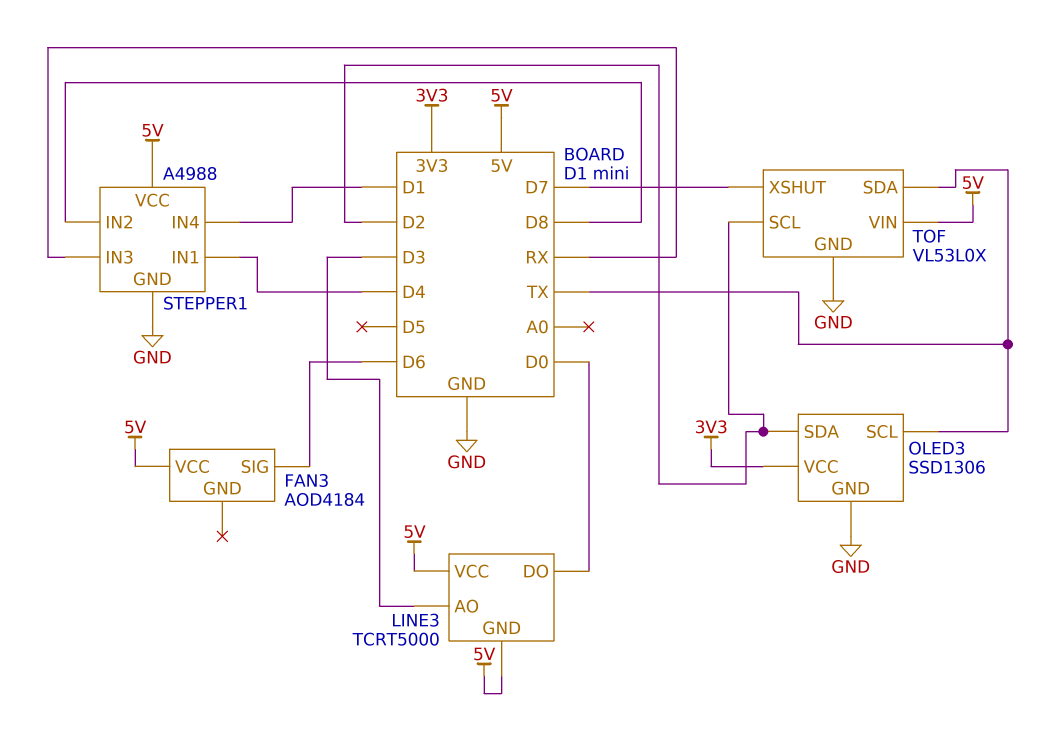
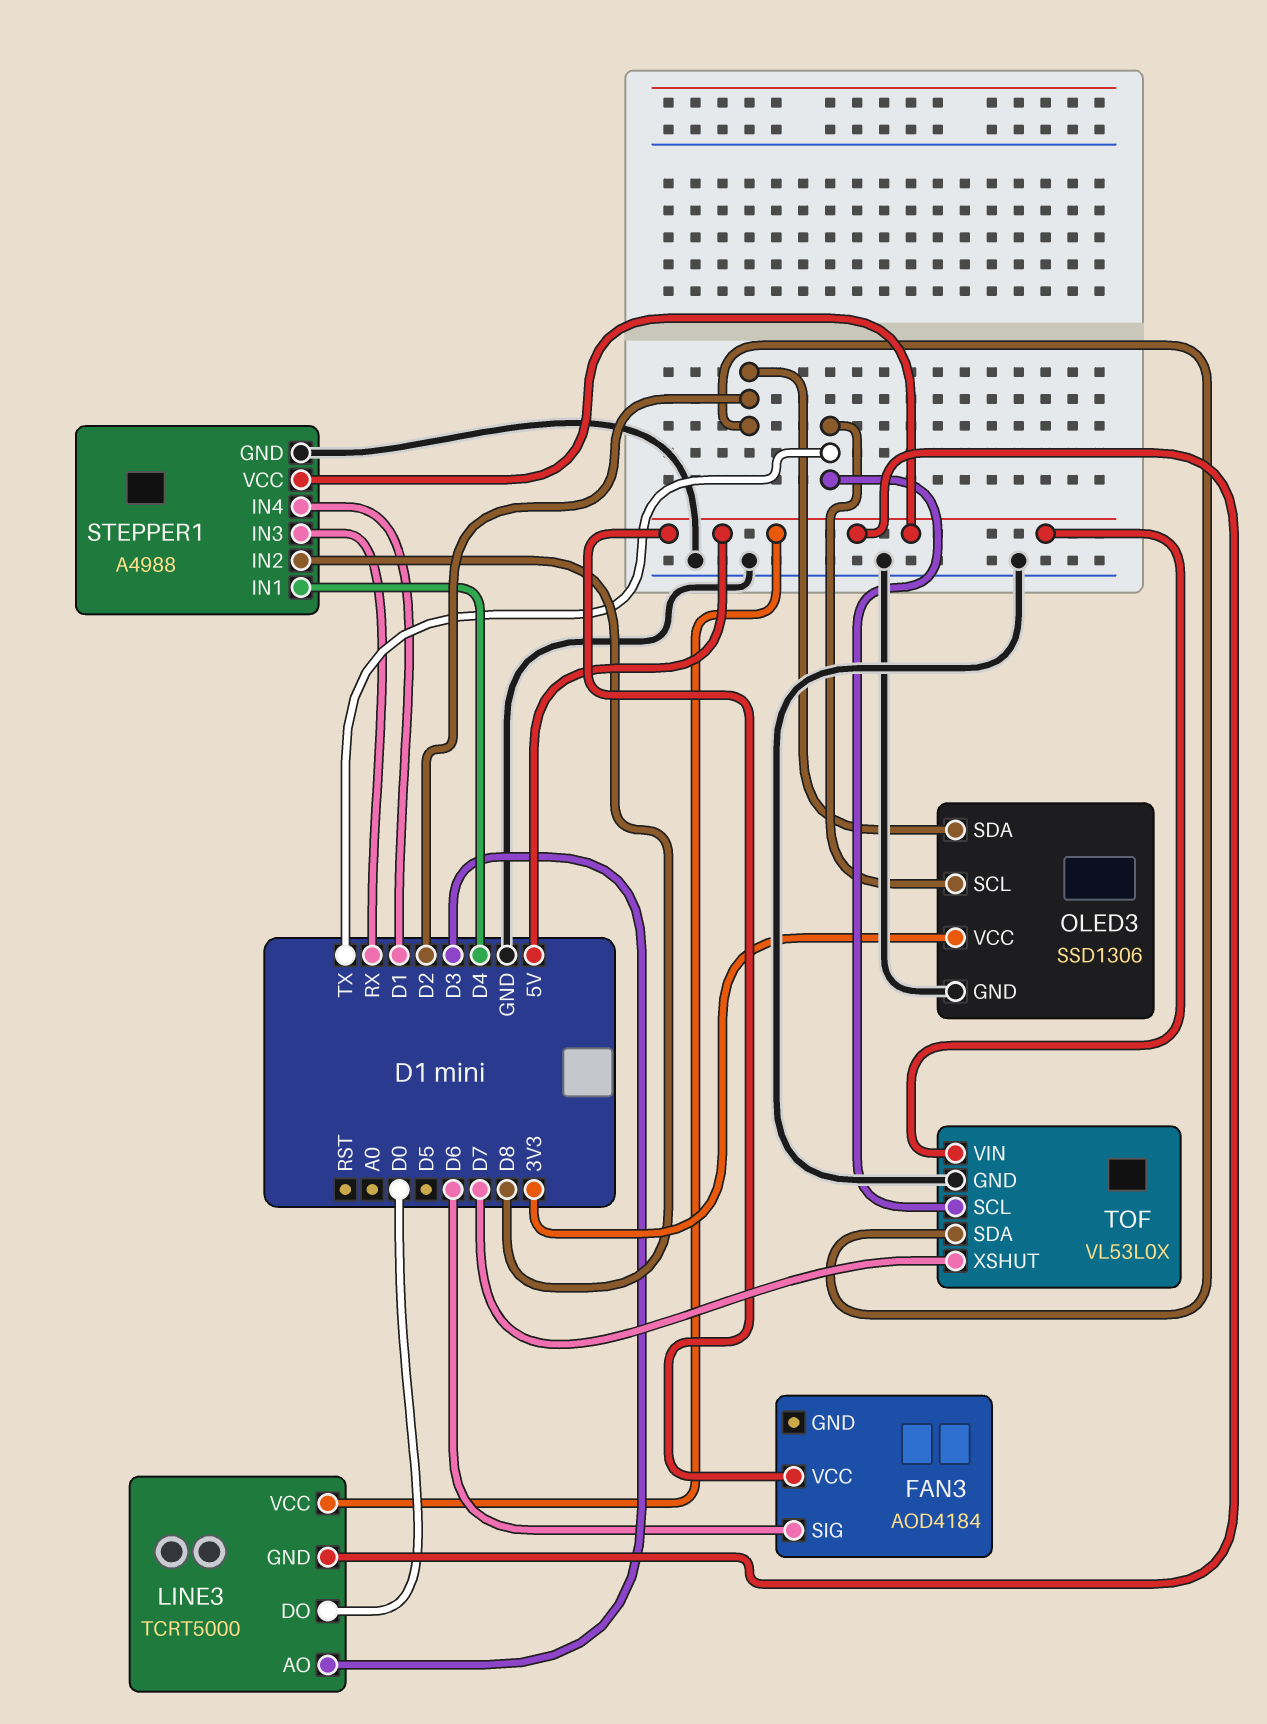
TOF pin SCL: D2 -> TX
TOF pin SDA: TX -> D2

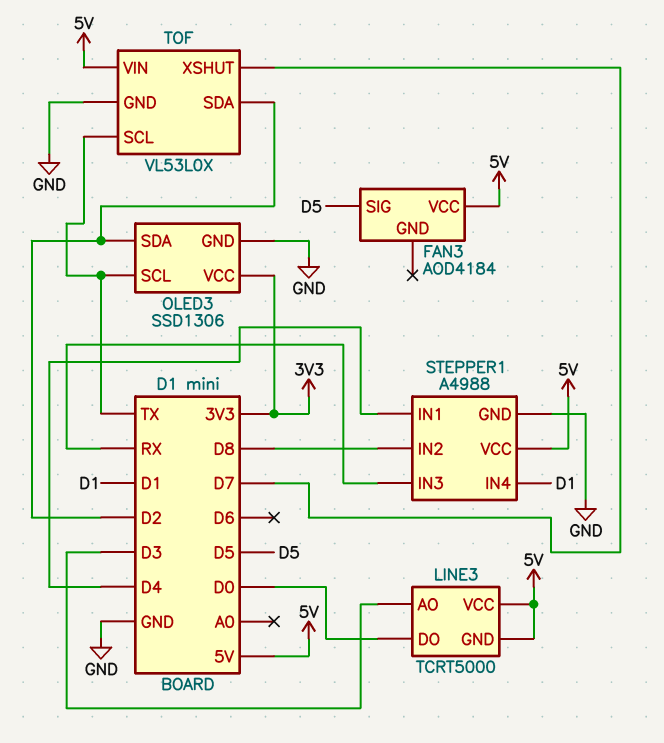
FAN3 pin SIG: D6 -> D5

